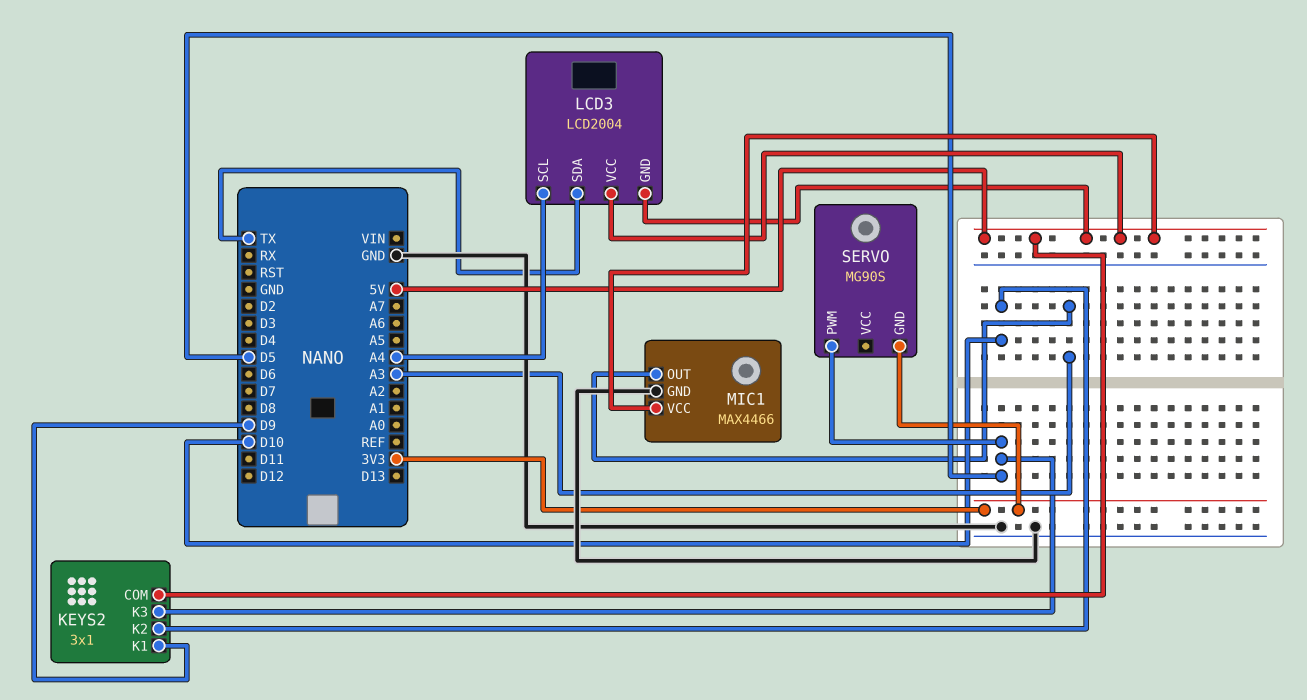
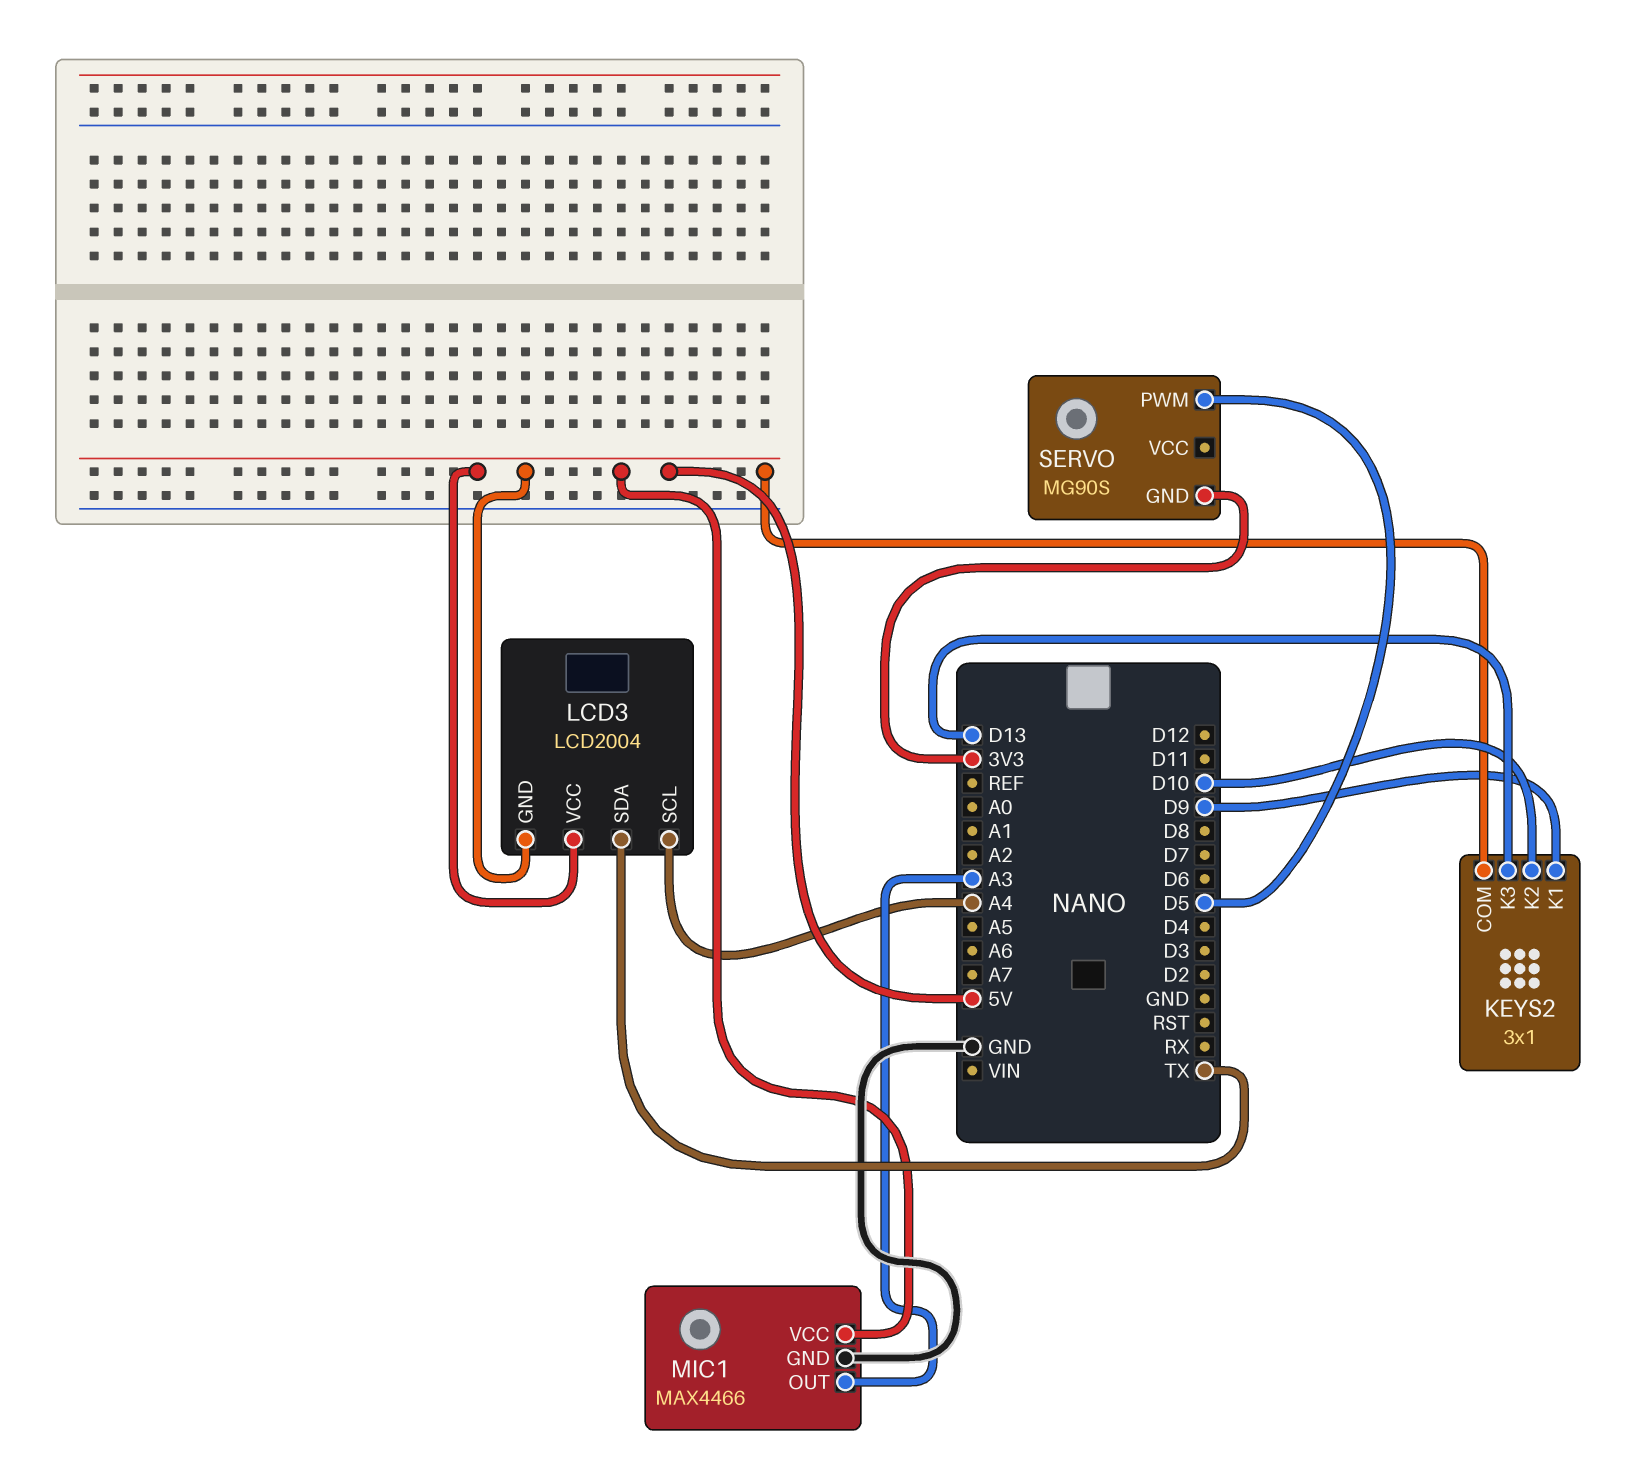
KEYS2 pin K3: D5 -> D13

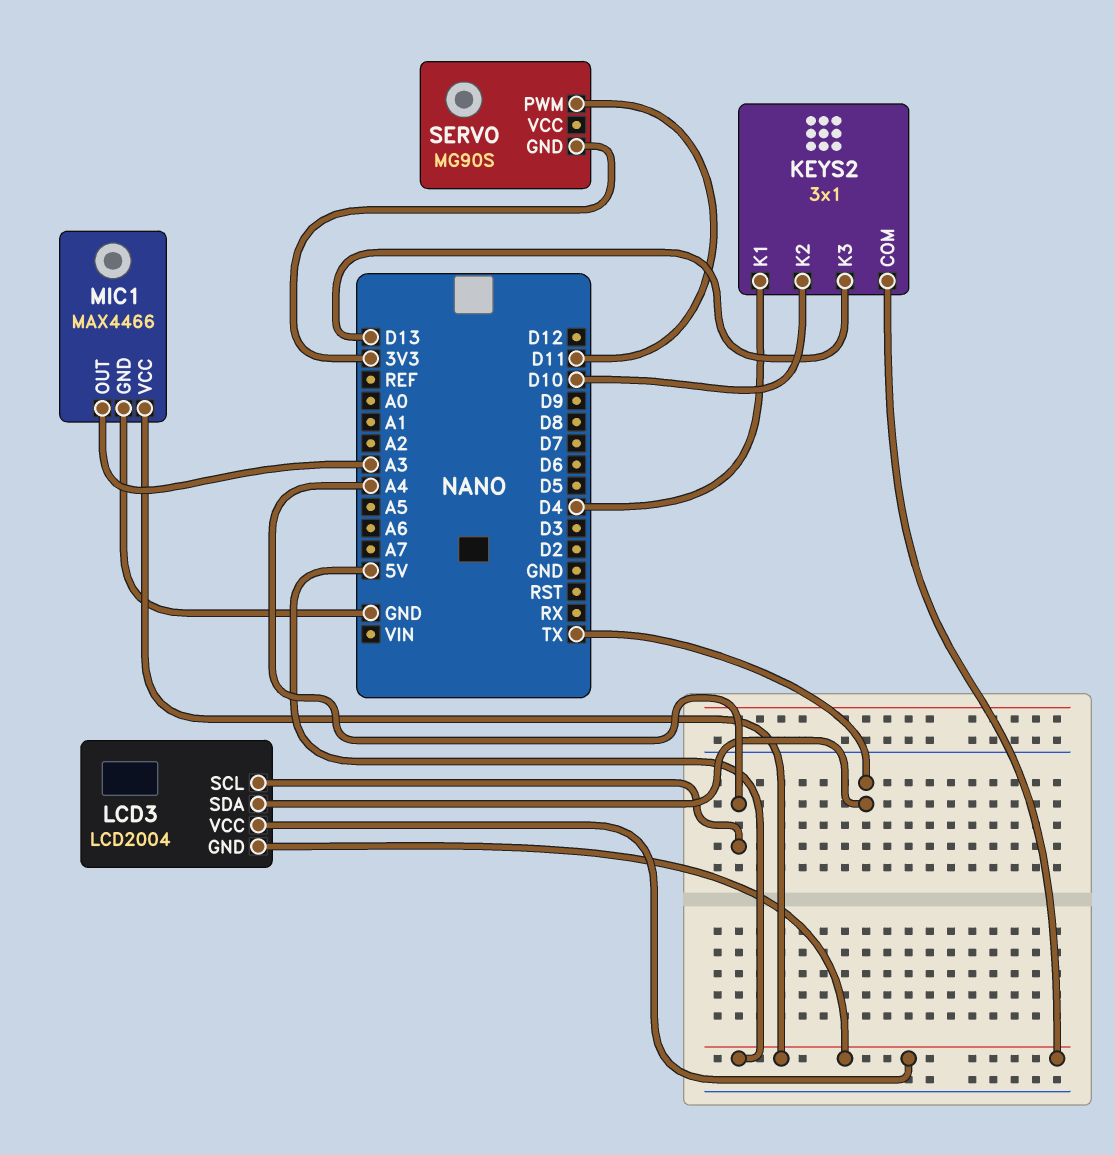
KEYS2 pin K1: D9 -> D4
SERVO pin PWM: D5 -> D11

